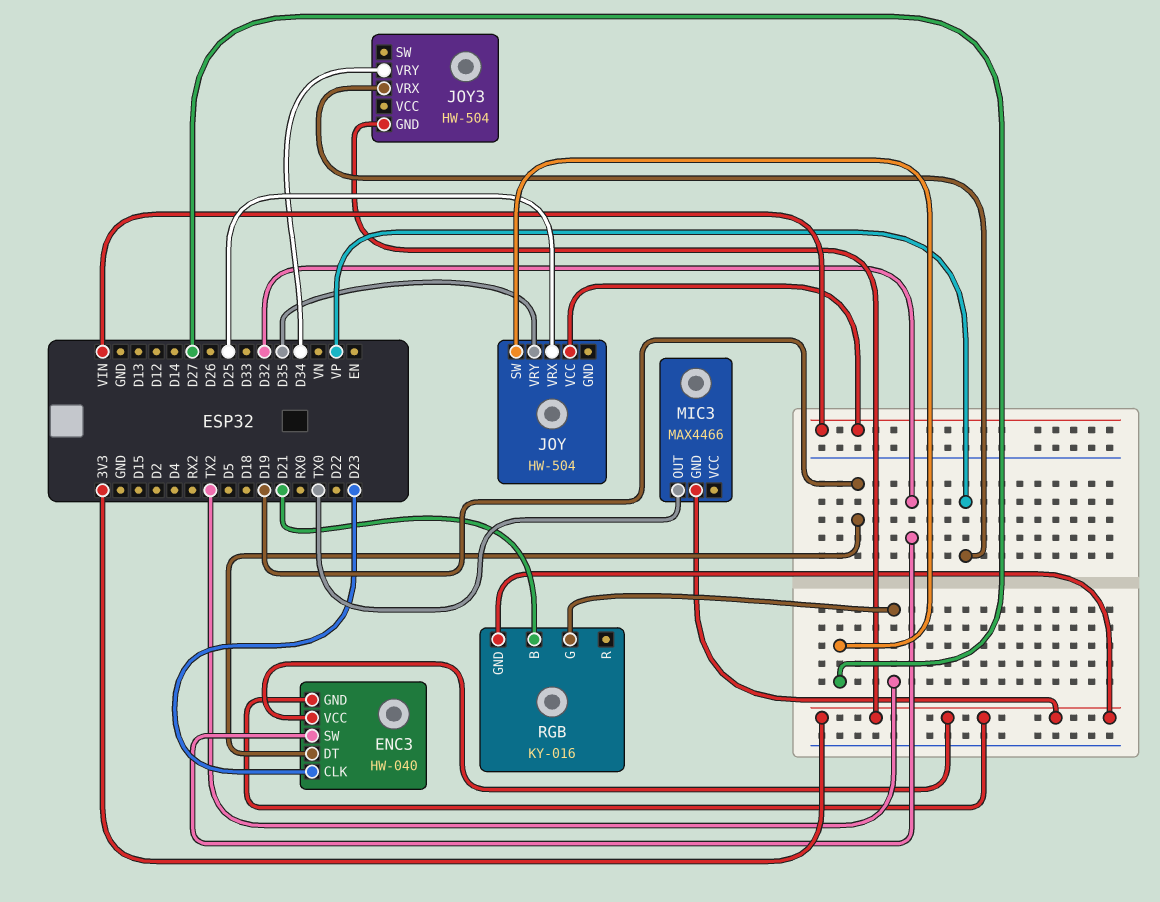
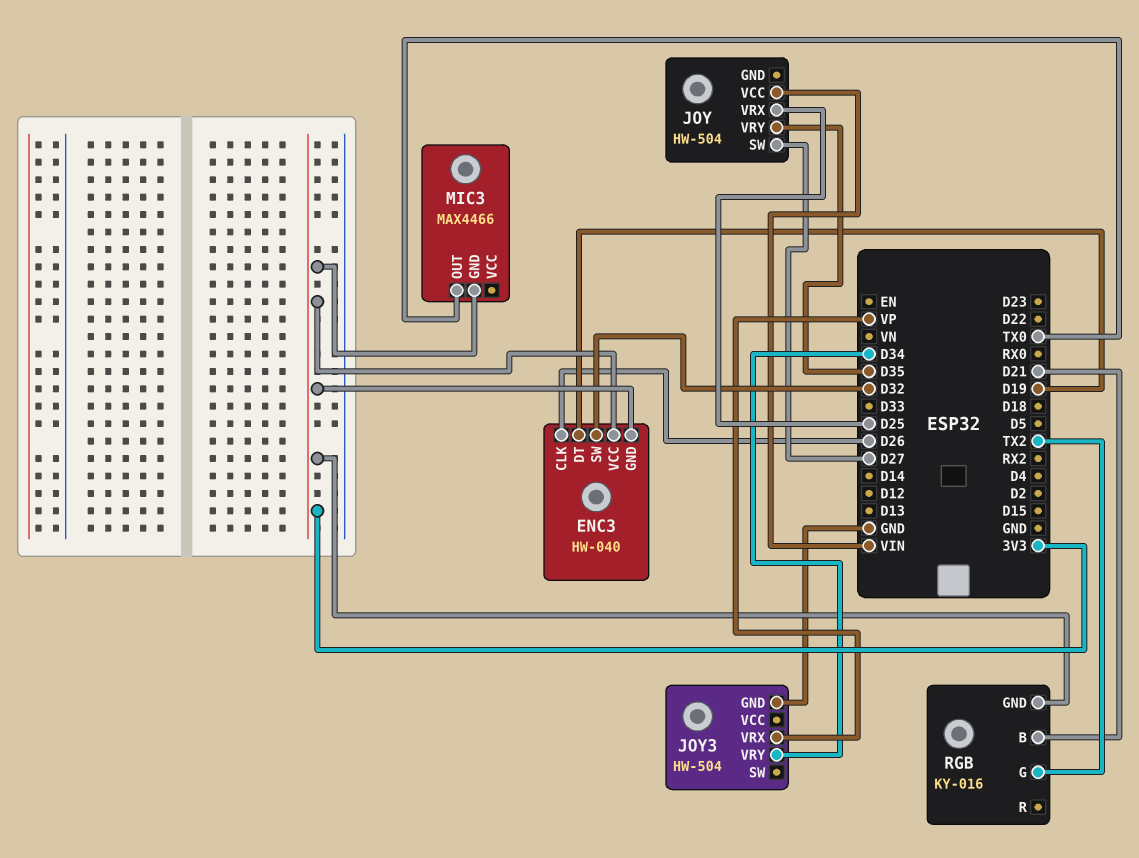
ENC3 pin CLK: D23 -> D26
JOY3 pin GND: 3V3 -> GND

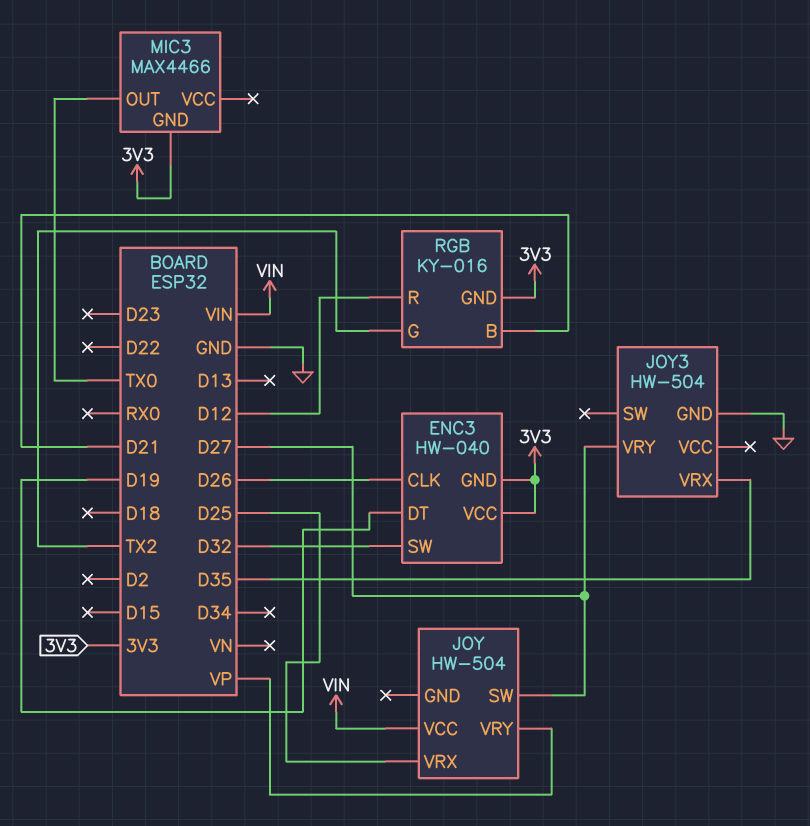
JOY pin VRY: D35 -> VP
JOY3 pin VRX: VP -> D35
JOY3 pin VRY: D34 -> D27
RGB pin R: none -> D12

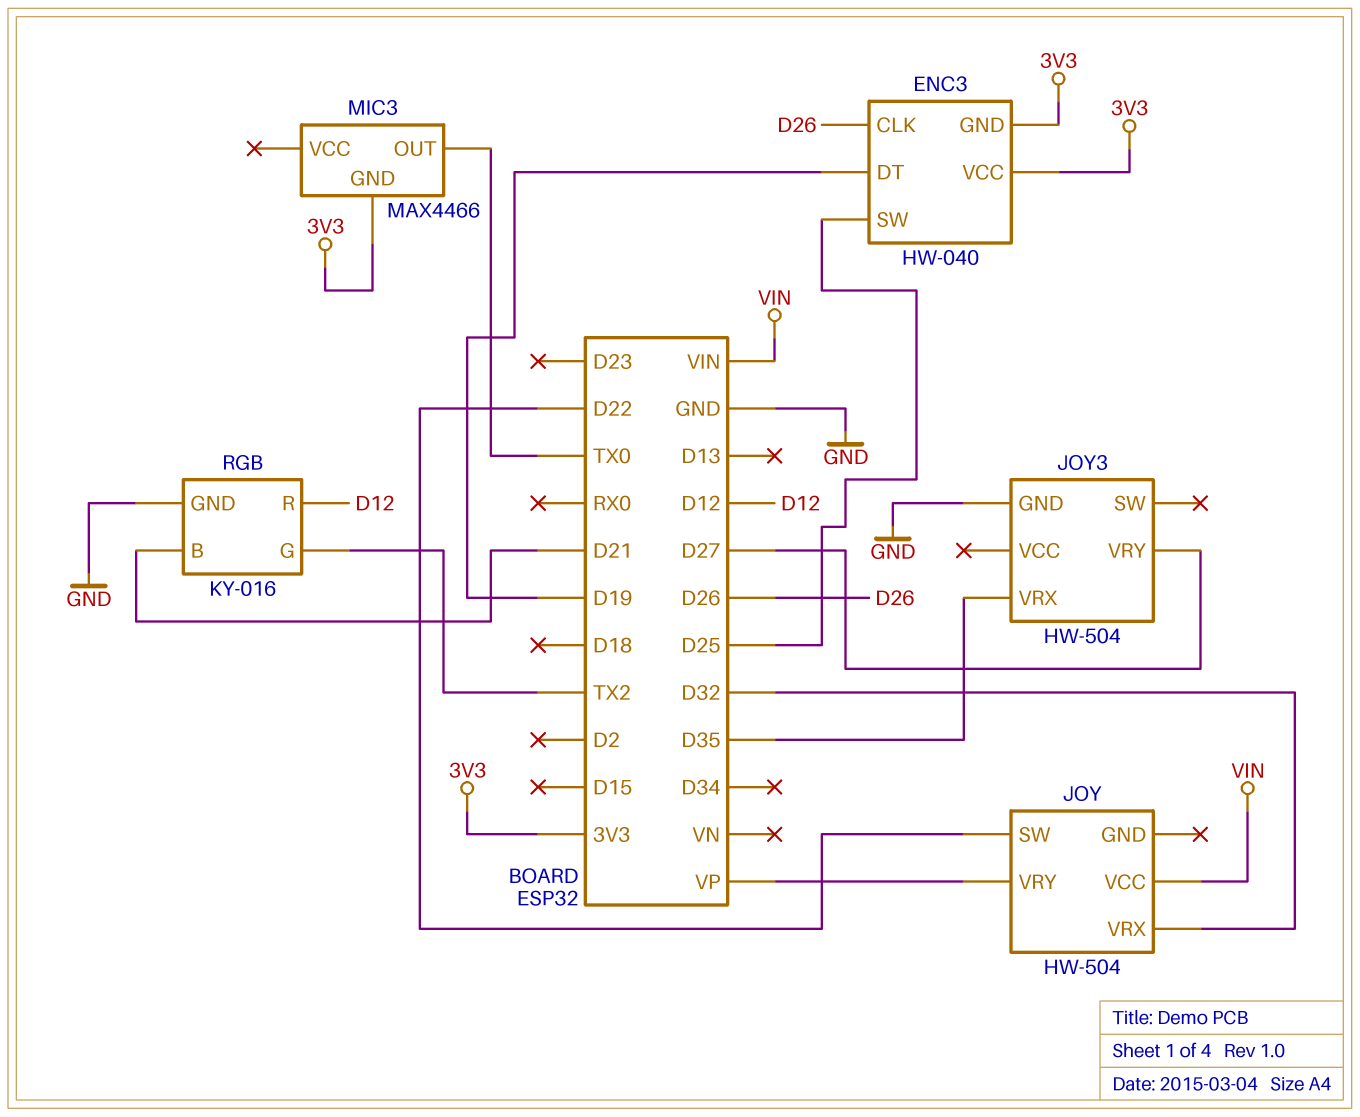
ENC3 pin SW: D32 -> D25
JOY pin SW: D27 -> D22
JOY pin VRX: D25 -> D32
RGB pin GND: 3V3 -> GND

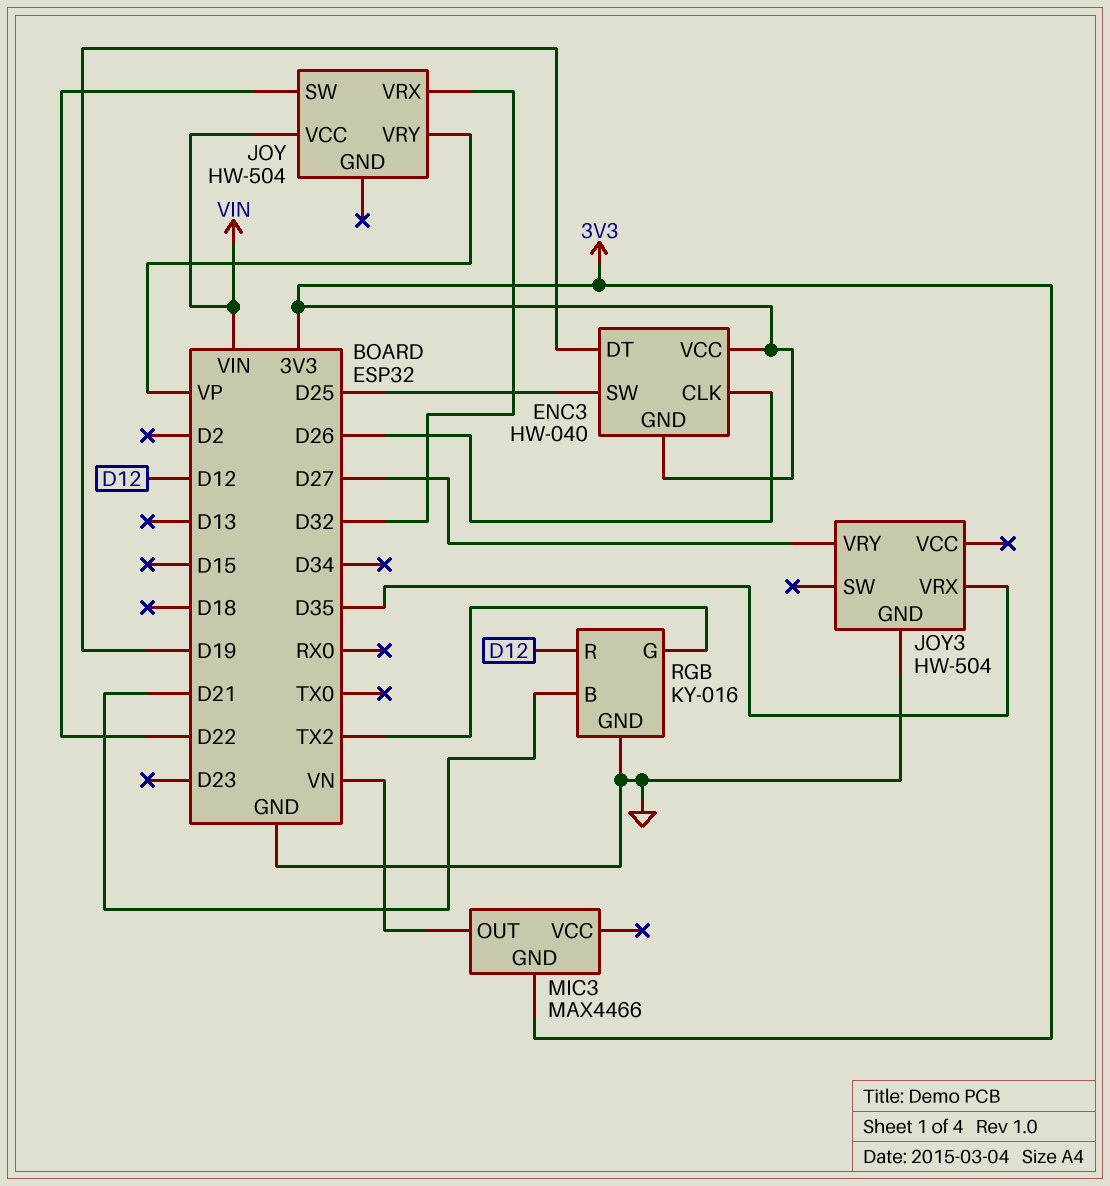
MIC3 pin OUT: TX0 -> VN

